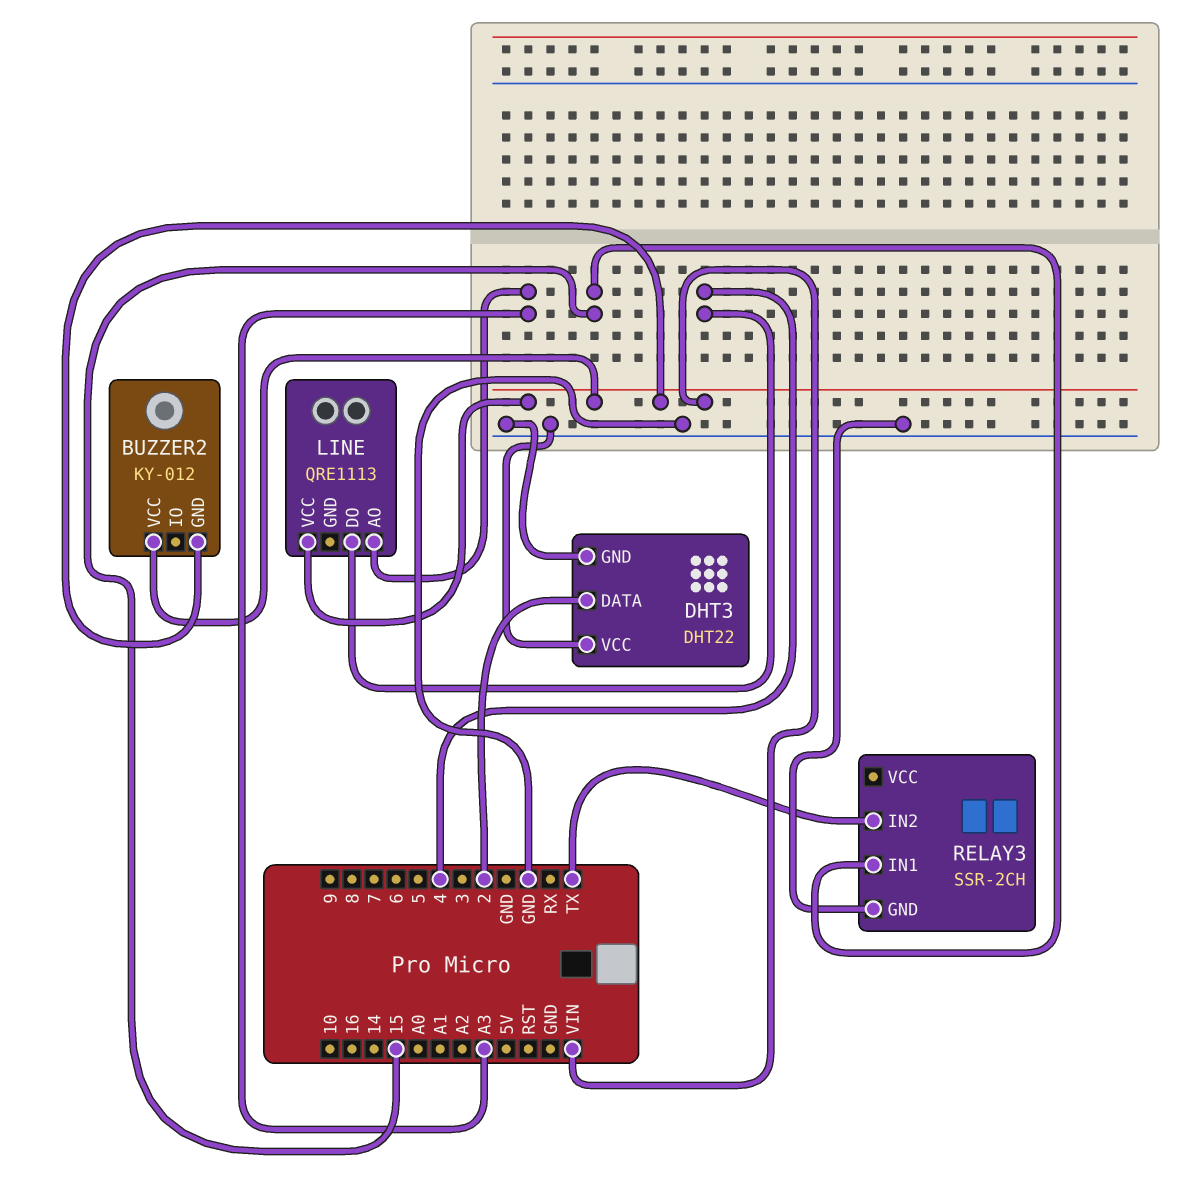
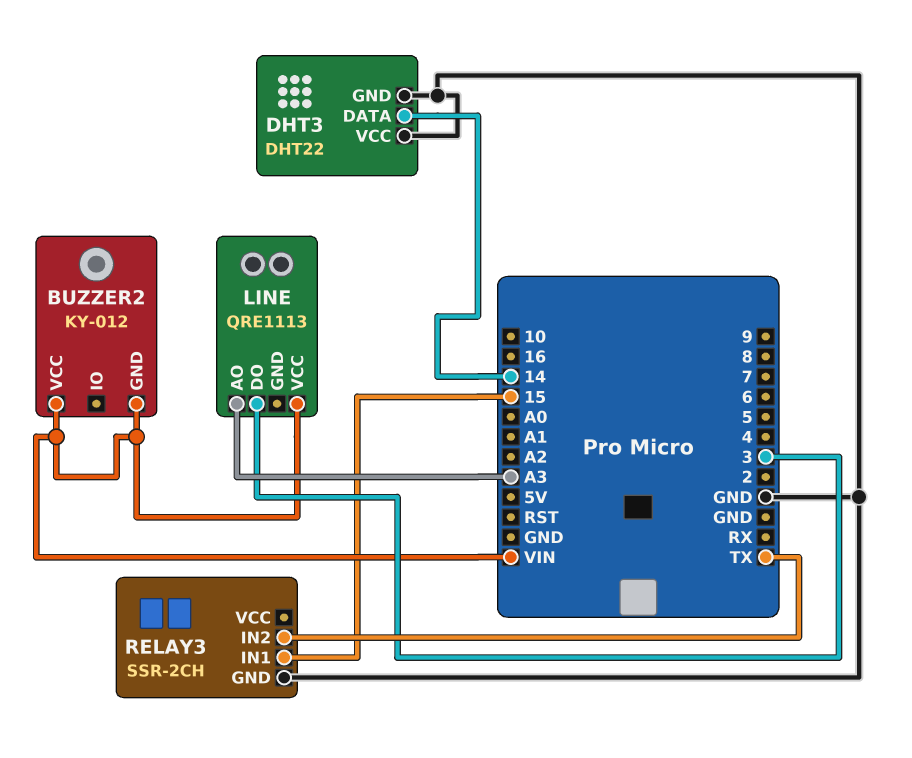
DHT3 pin DATA: 2 -> 14
LINE pin DO: 4 -> 3

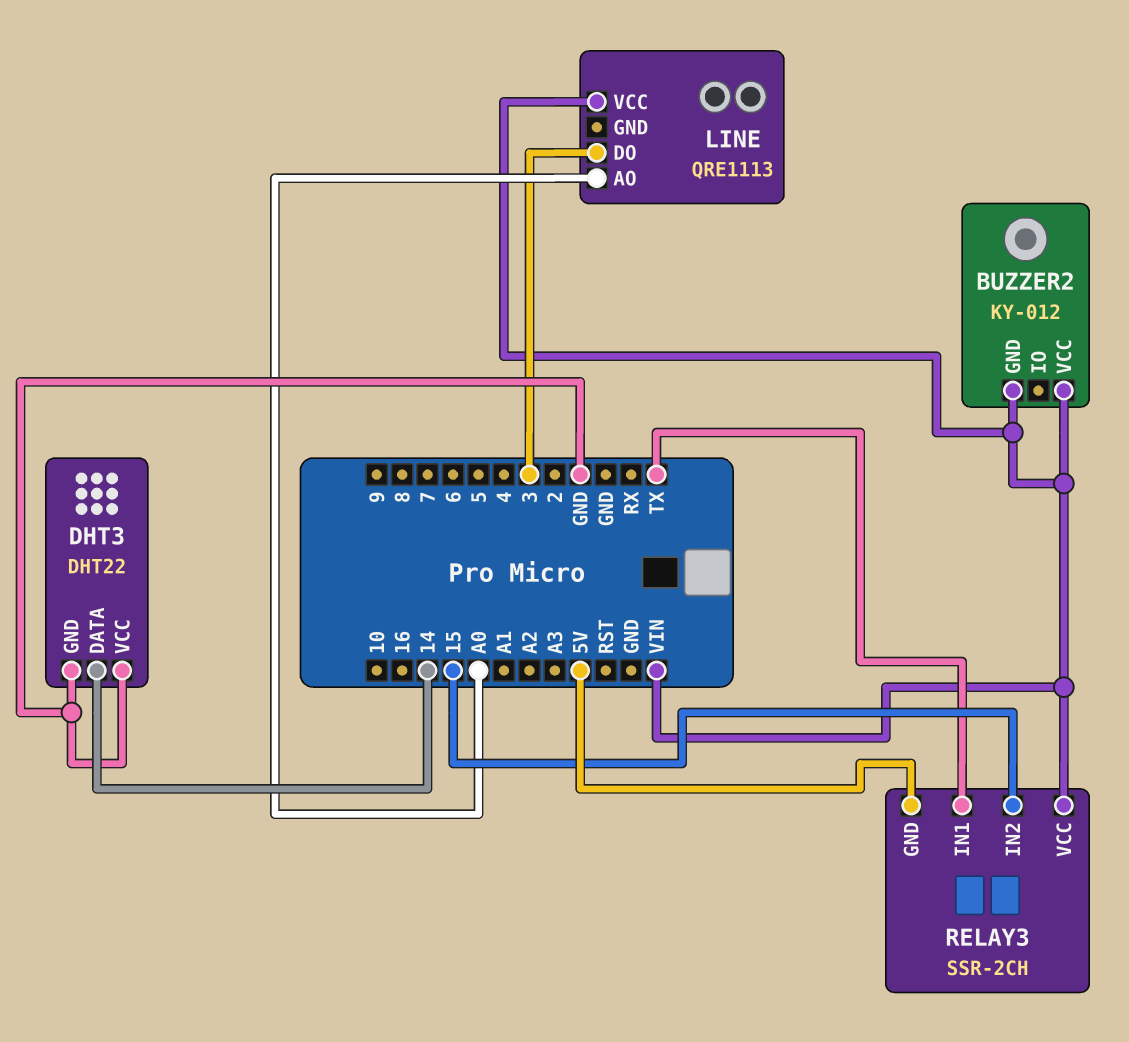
LINE pin AO: A3 -> A0
RELAY3 pin GND: GND -> 5V
RELAY3 pin IN1: 15 -> TX
RELAY3 pin IN2: TX -> 15
RELAY3 pin VCC: none -> VIN

